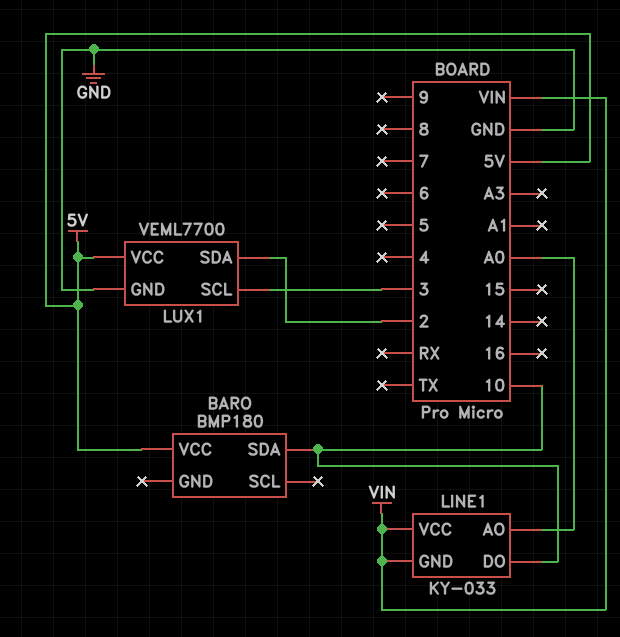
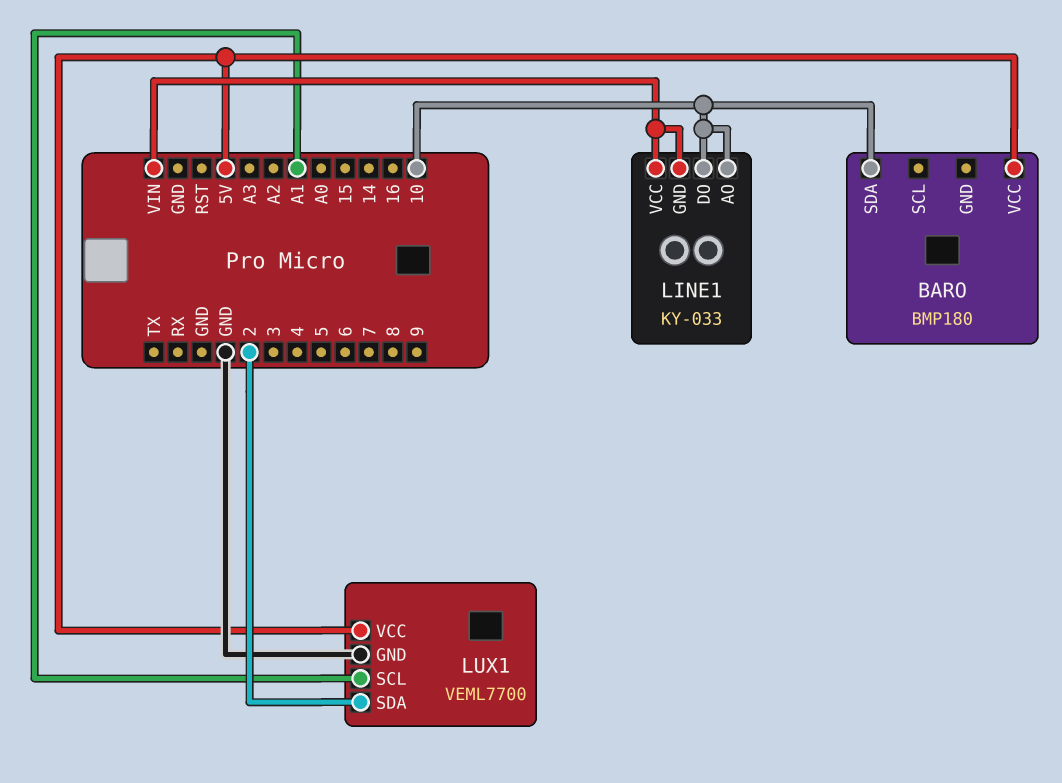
LINE1 pin AO: A0 -> 10
LUX1 pin SCL: 3 -> A1

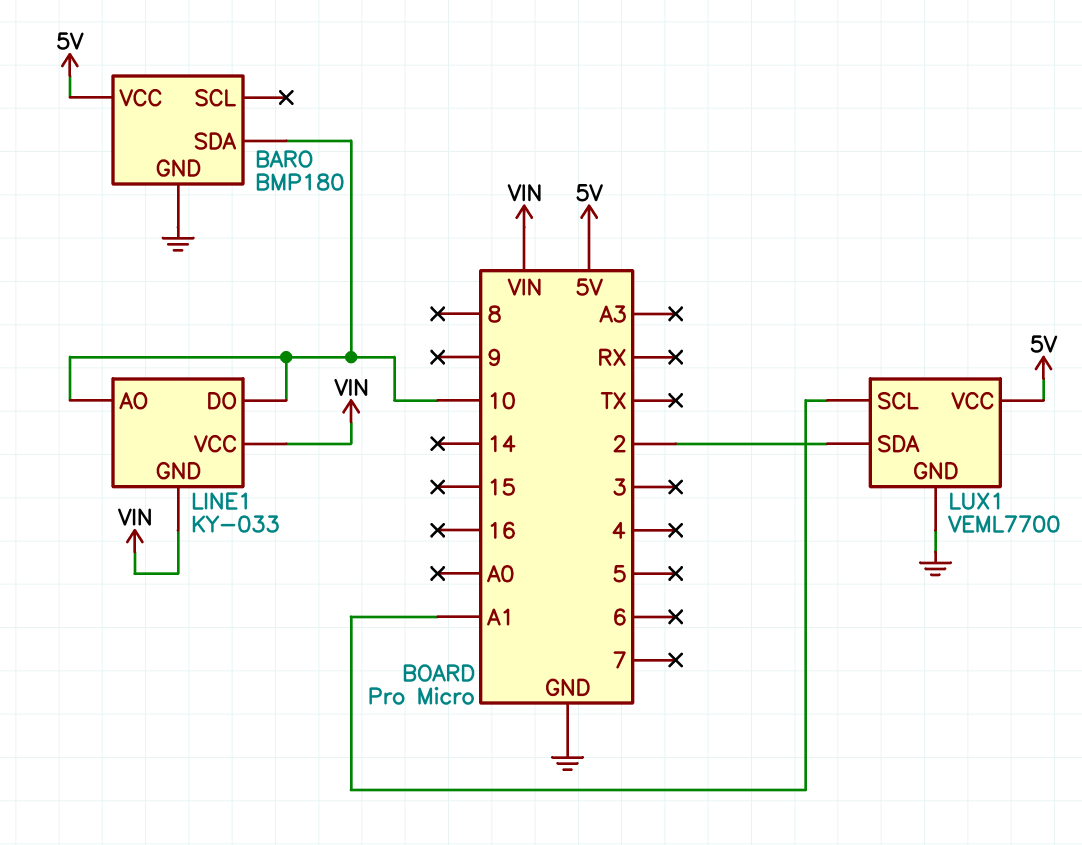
BARO pin GND: none -> GND

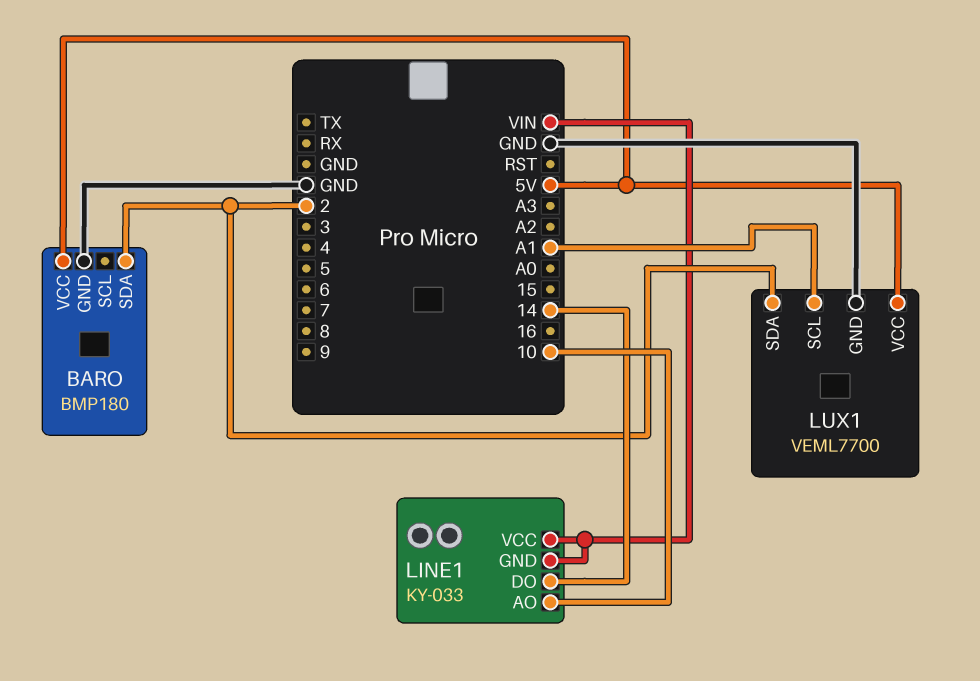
BARO pin SDA: 10 -> 2
LINE1 pin DO: 10 -> 14

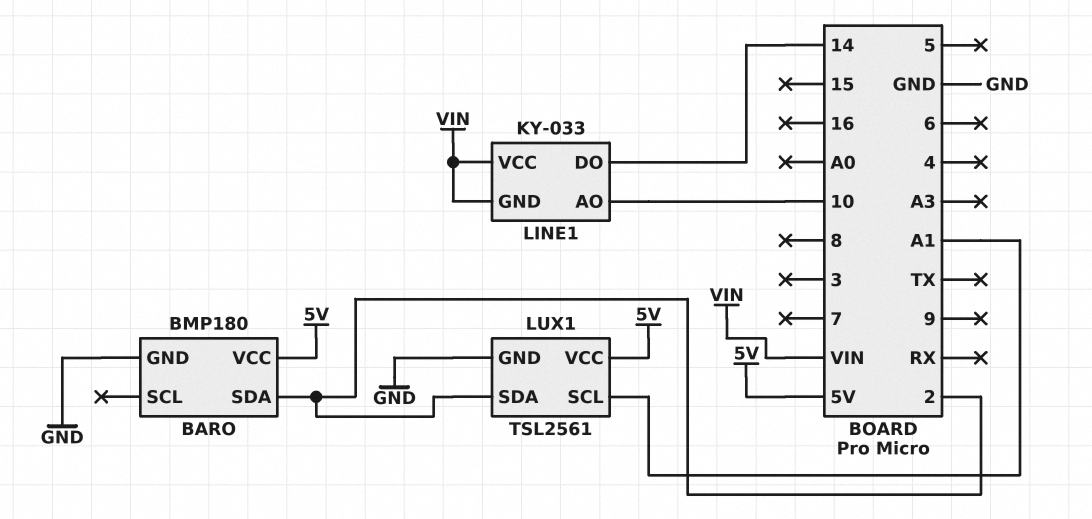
LUX1: VEML7700 -> TSL2561

